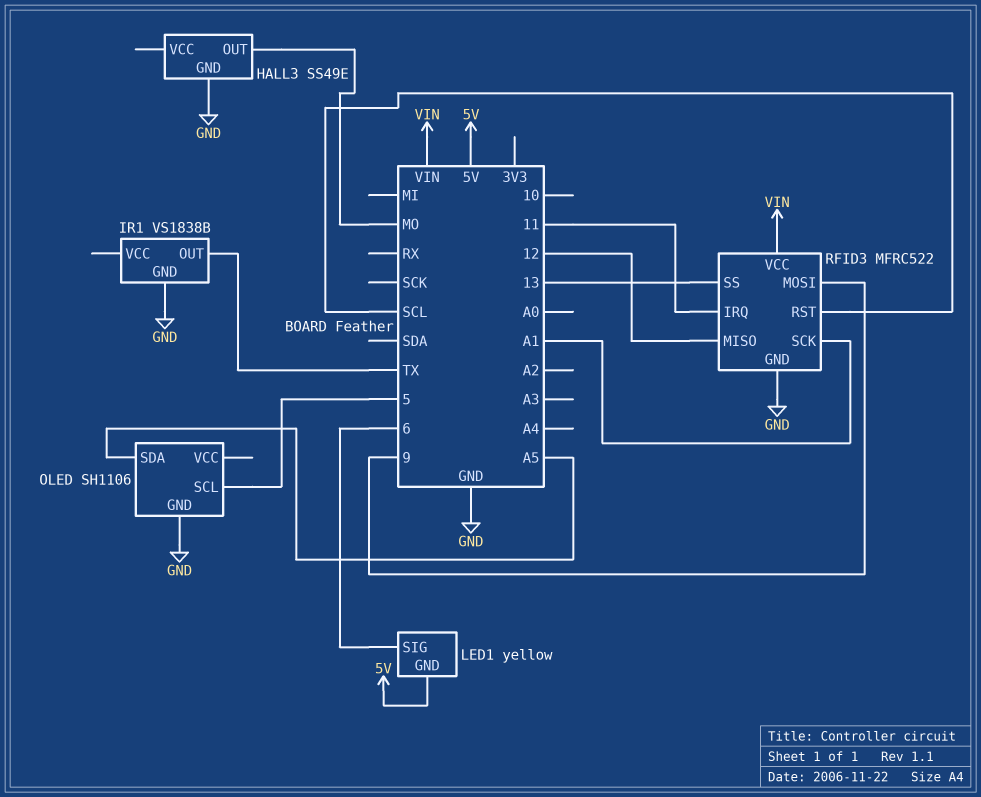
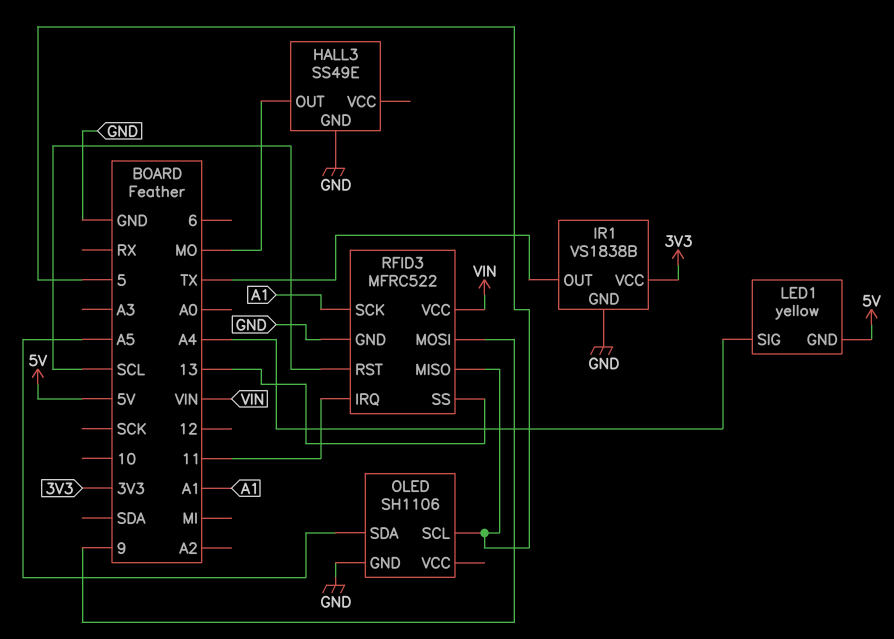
IR1 pin VCC: none -> 3V3
LED1 pin SIG: 6 -> A4
RFID3 pin MISO: 12 -> 5

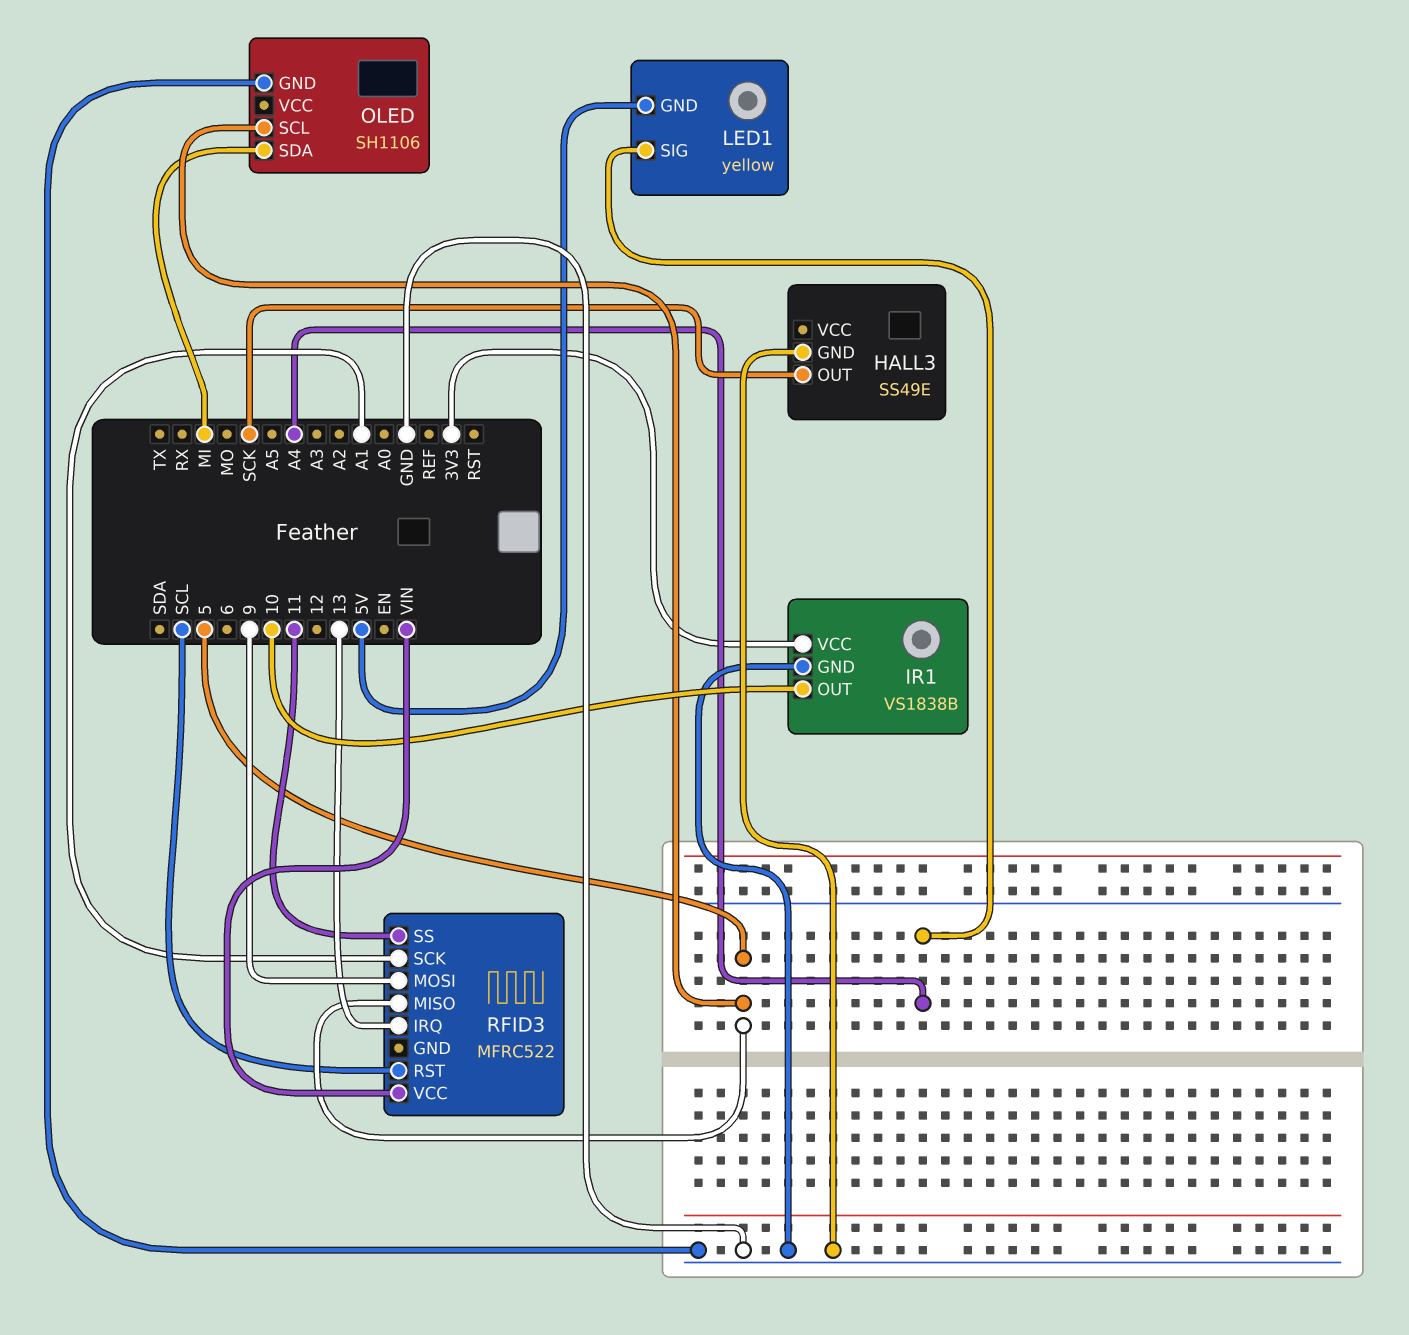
HALL3 pin OUT: MO -> SCK
IR1 pin OUT: TX -> 10
OLED pin SDA: A5 -> MI
RFID3 pin GND: GND -> none
RFID3 pin IRQ: 11 -> 13
RFID3 pin SS: 13 -> 11

